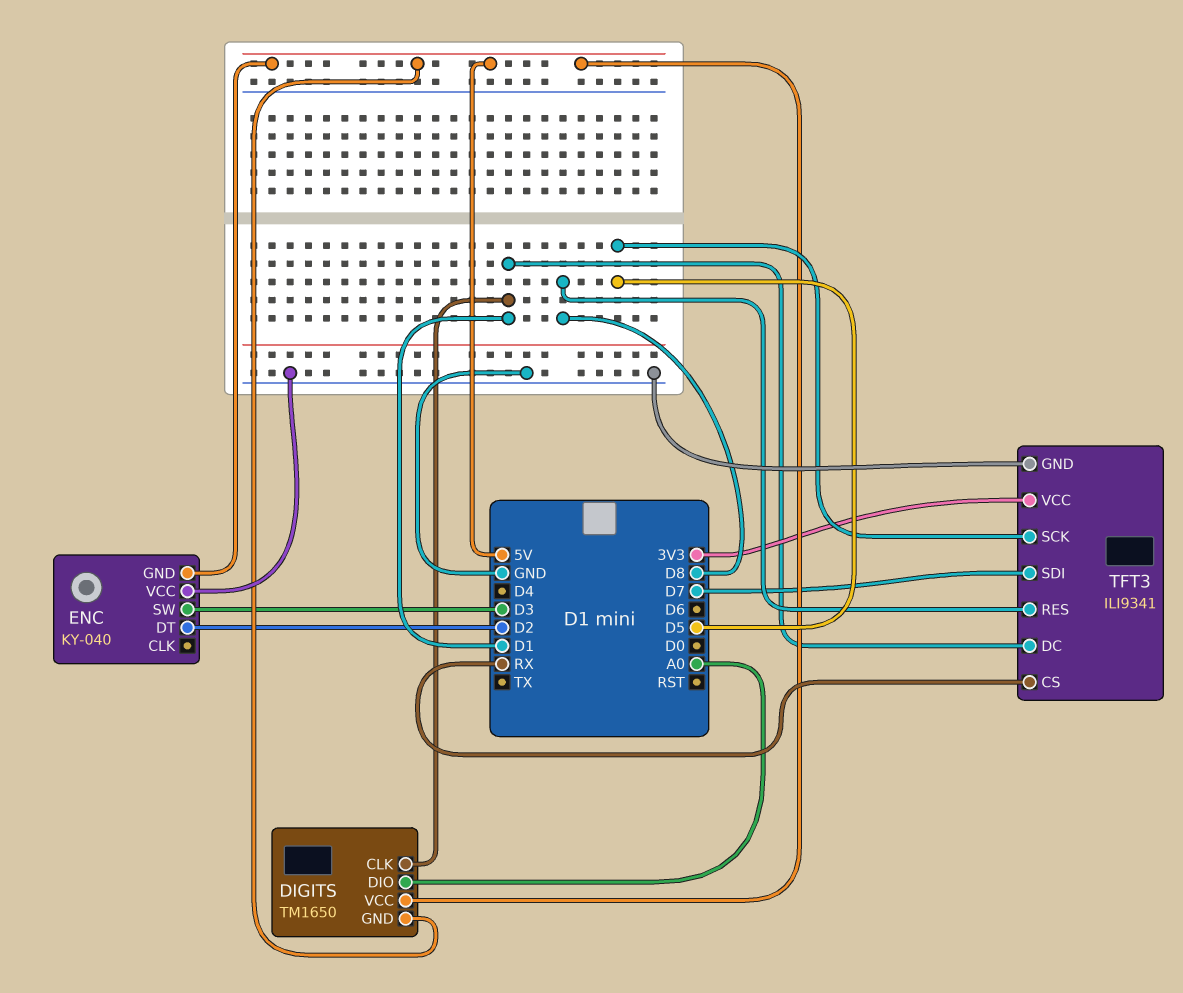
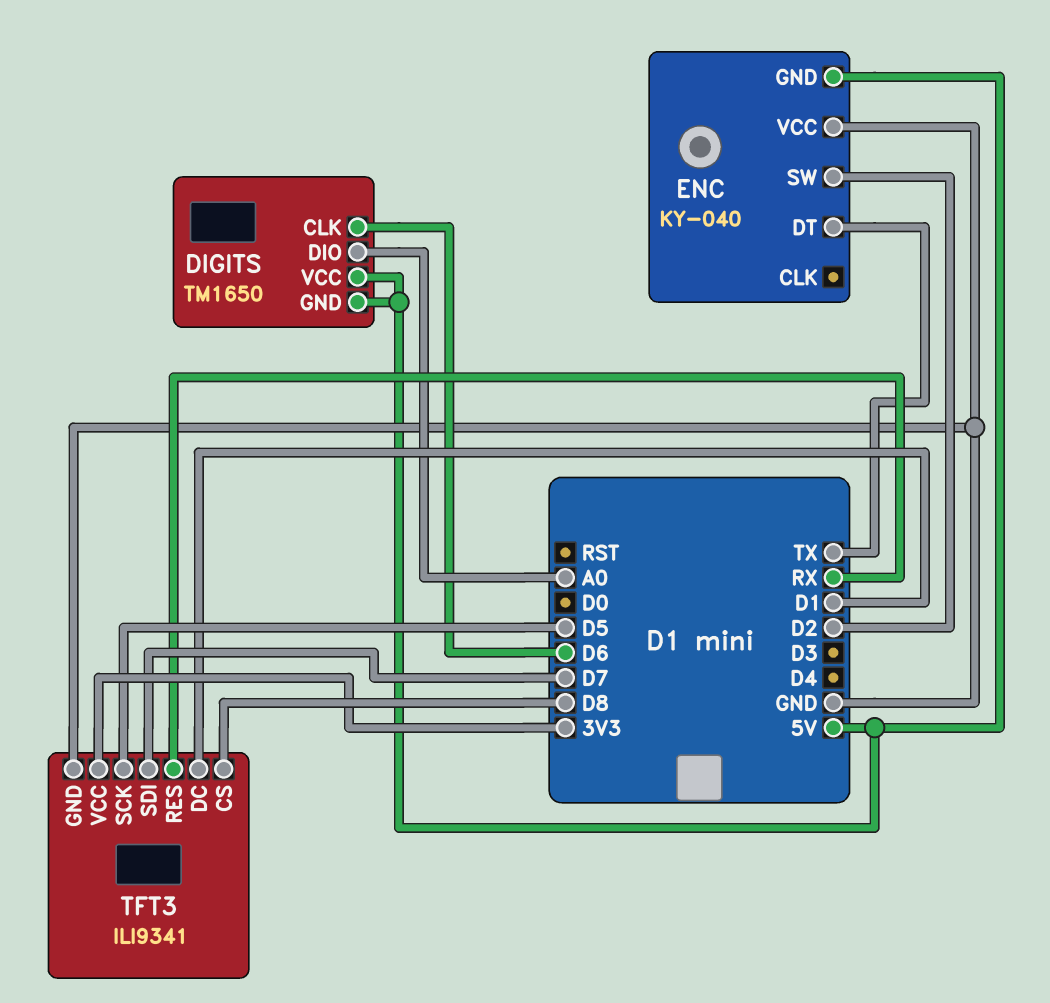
DIGITS pin CLK: D1 -> D6
ENC pin DT: D2 -> TX
ENC pin SW: D3 -> D2
TFT3 pin CS: RX -> D8
TFT3 pin RES: D8 -> RX

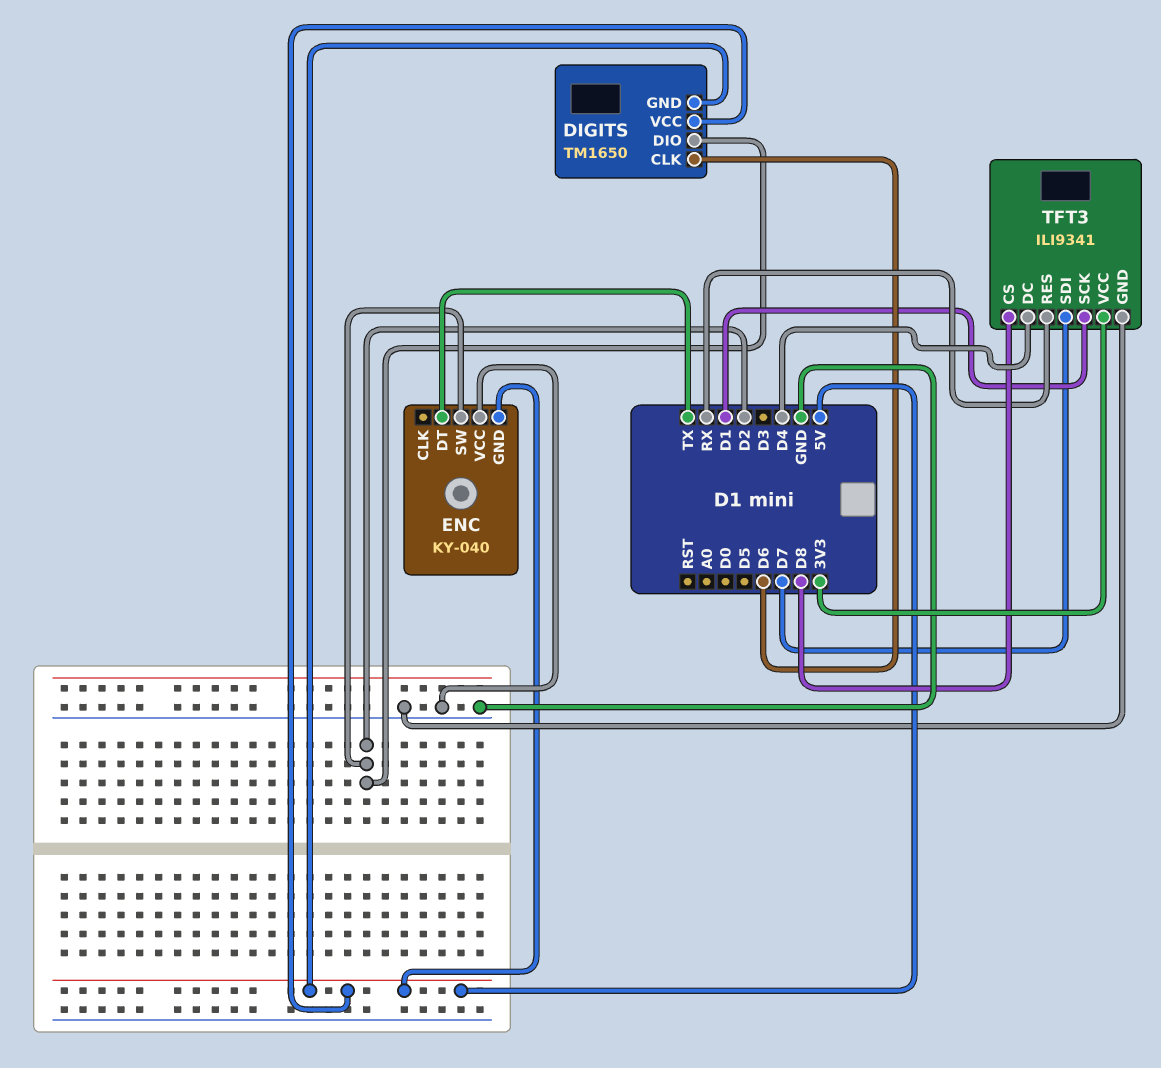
DIGITS pin DIO: A0 -> D2
TFT3 pin DC: D1 -> D4
TFT3 pin SCK: D5 -> D1

